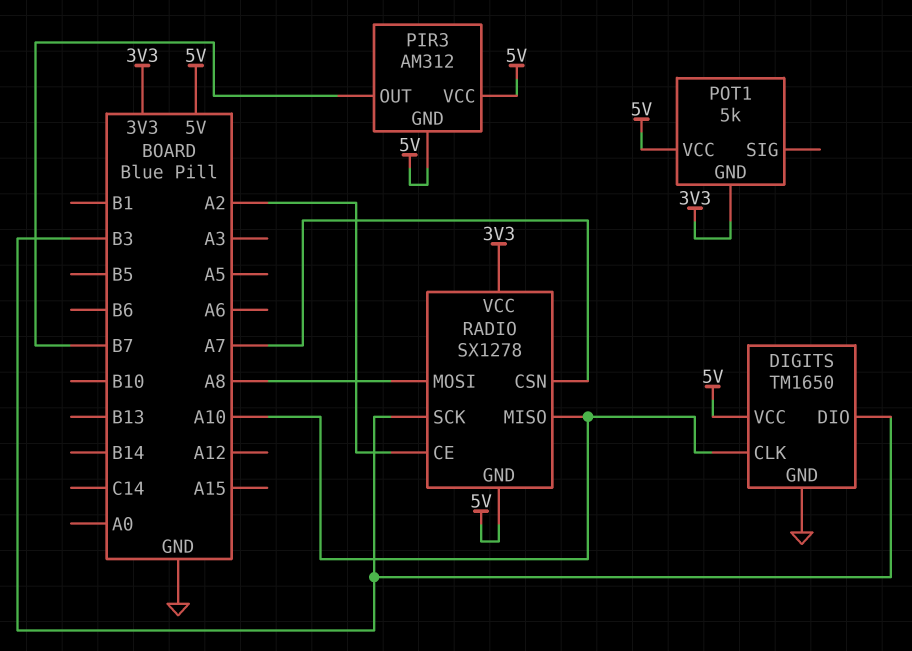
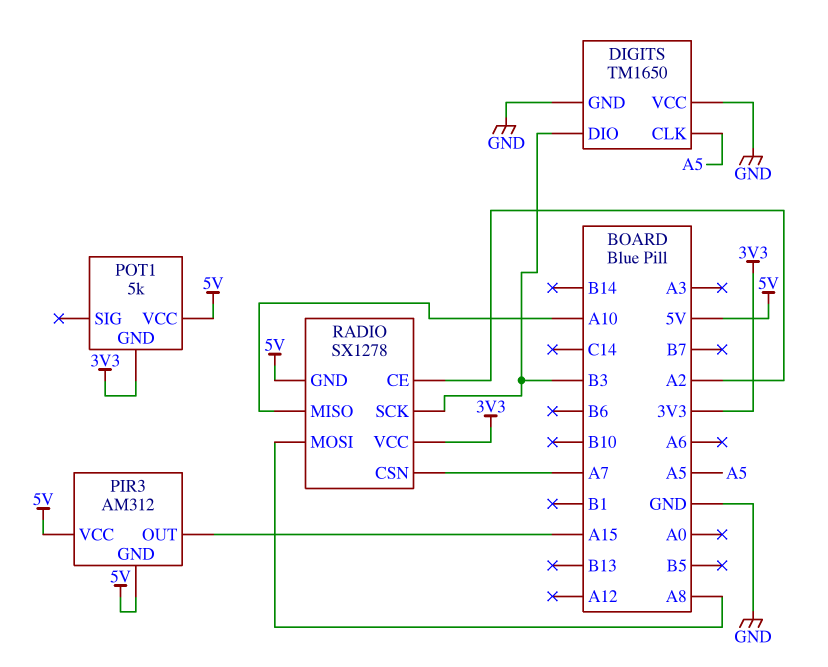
DIGITS pin CLK: A10 -> A5
DIGITS pin VCC: 5V -> GND
PIR3 pin OUT: B7 -> A15

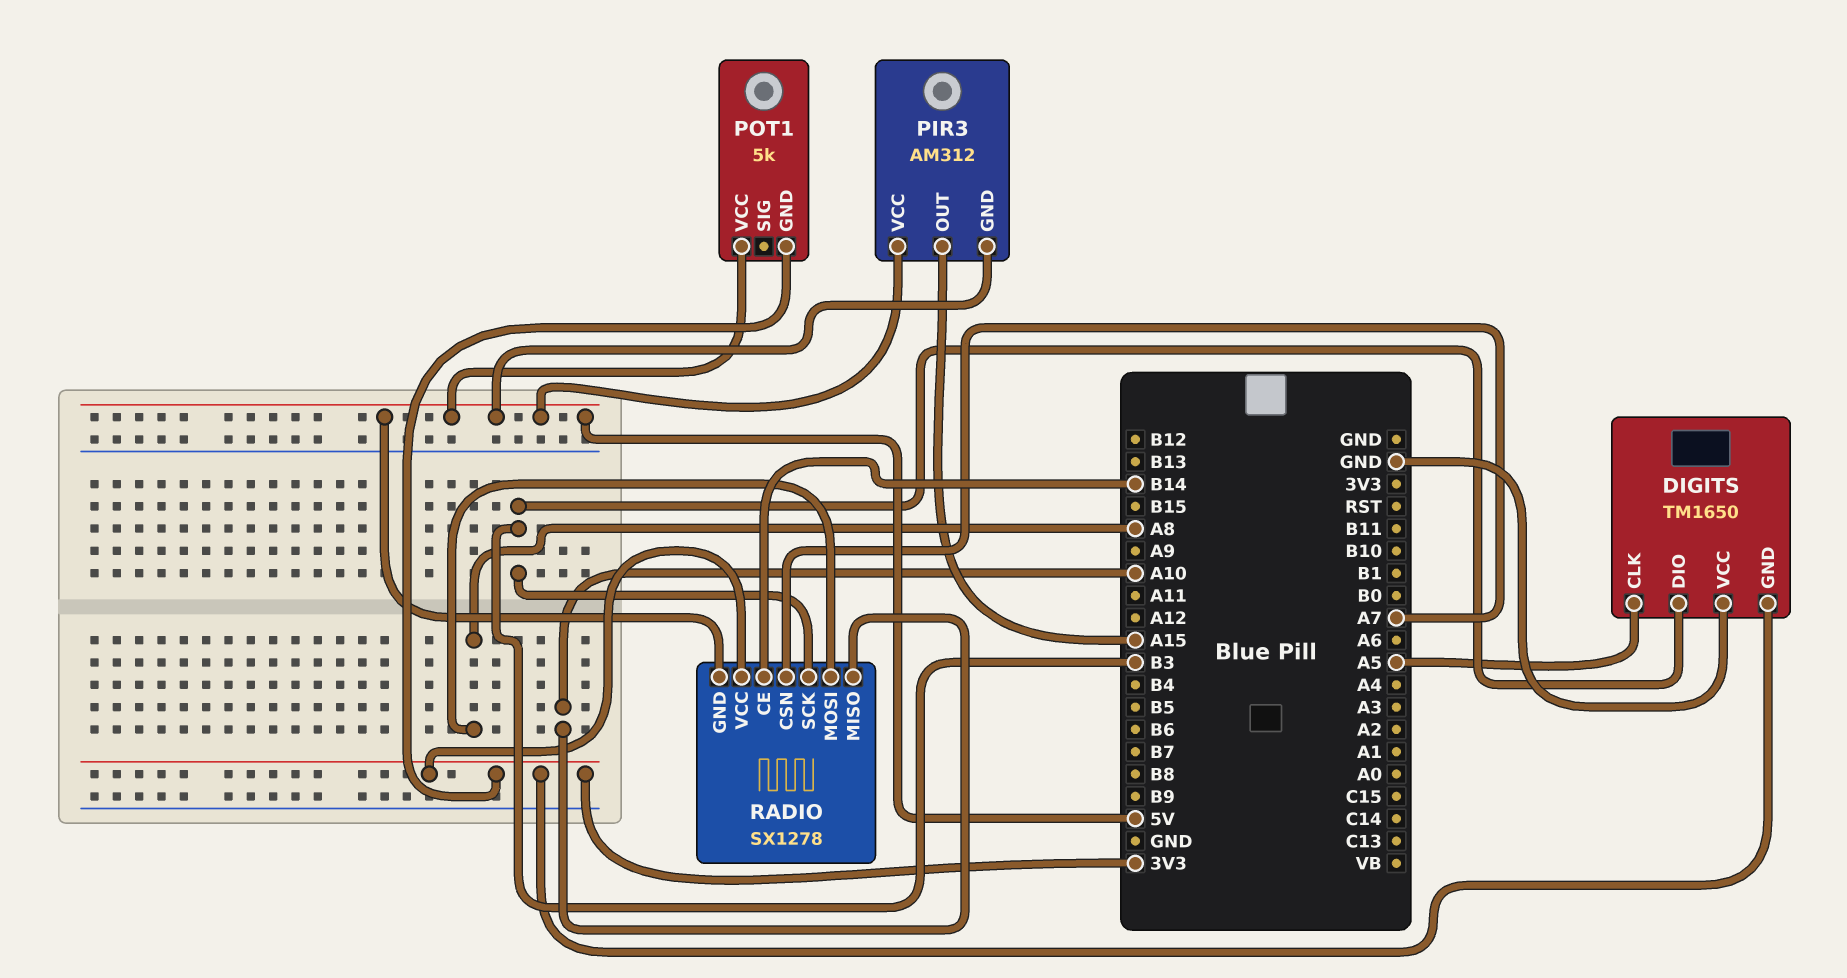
DIGITS pin GND: GND -> 3V3
RADIO pin CE: A2 -> B14

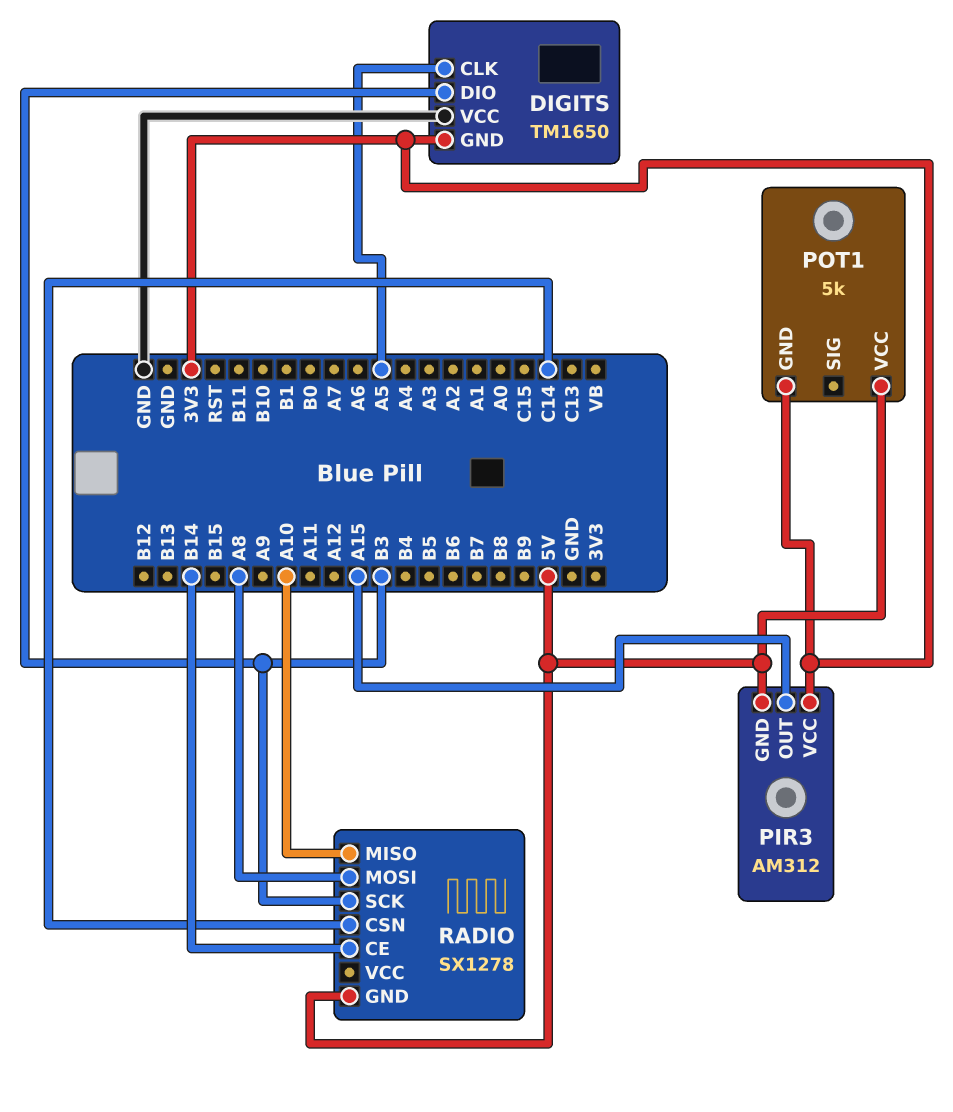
PIR3 pin VCC: 5V -> 3V3
RADIO pin CSN: A7 -> C14
RADIO pin VCC: 3V3 -> none

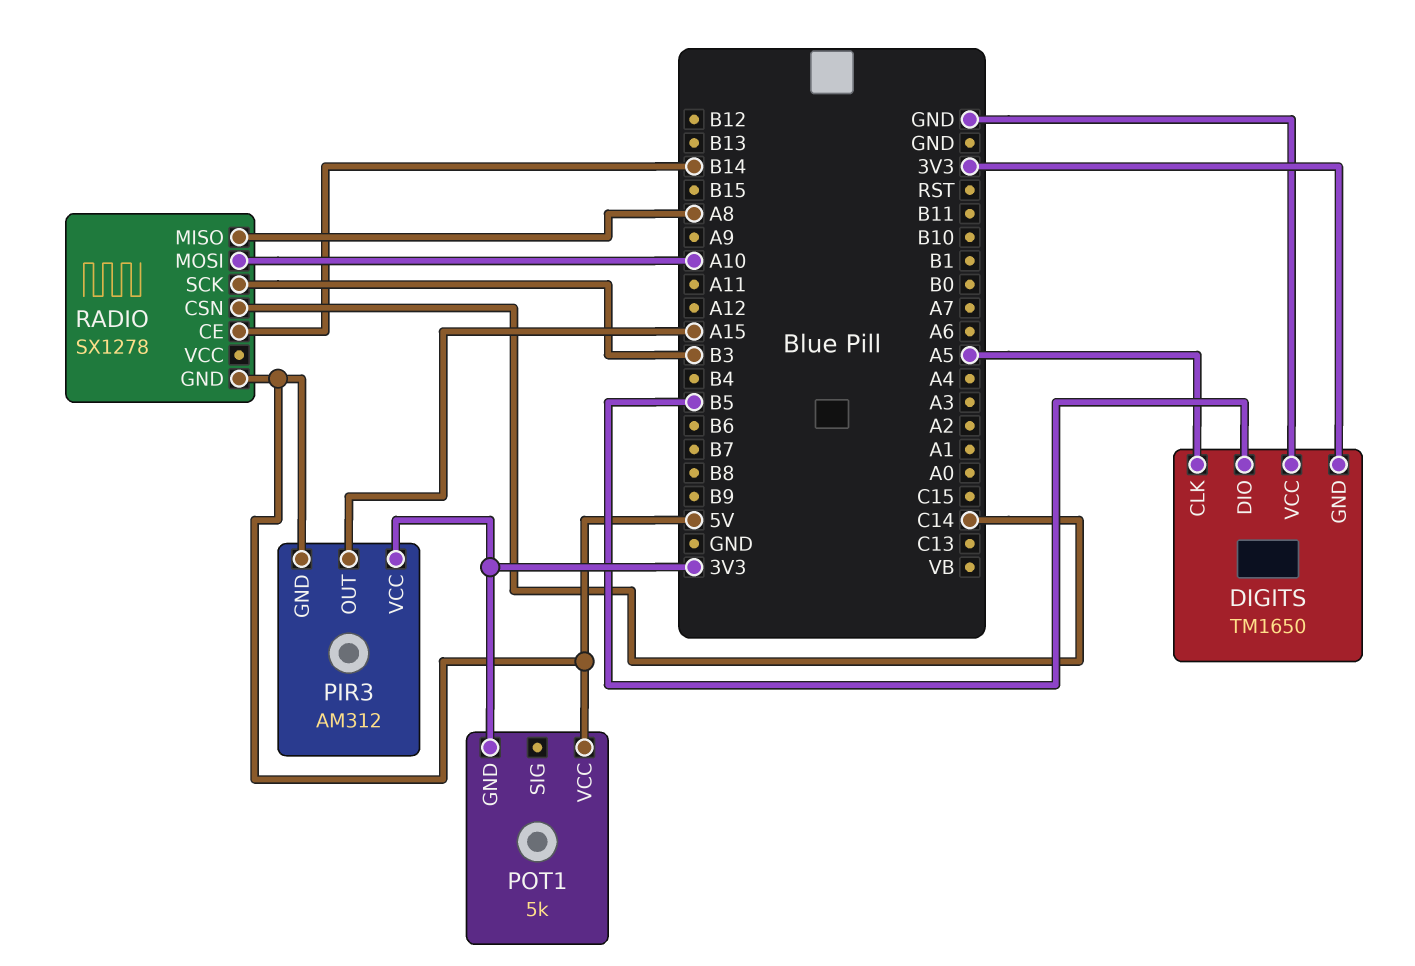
DIGITS pin DIO: B3 -> B5
RADIO pin MISO: A10 -> A8
RADIO pin MOSI: A8 -> A10

